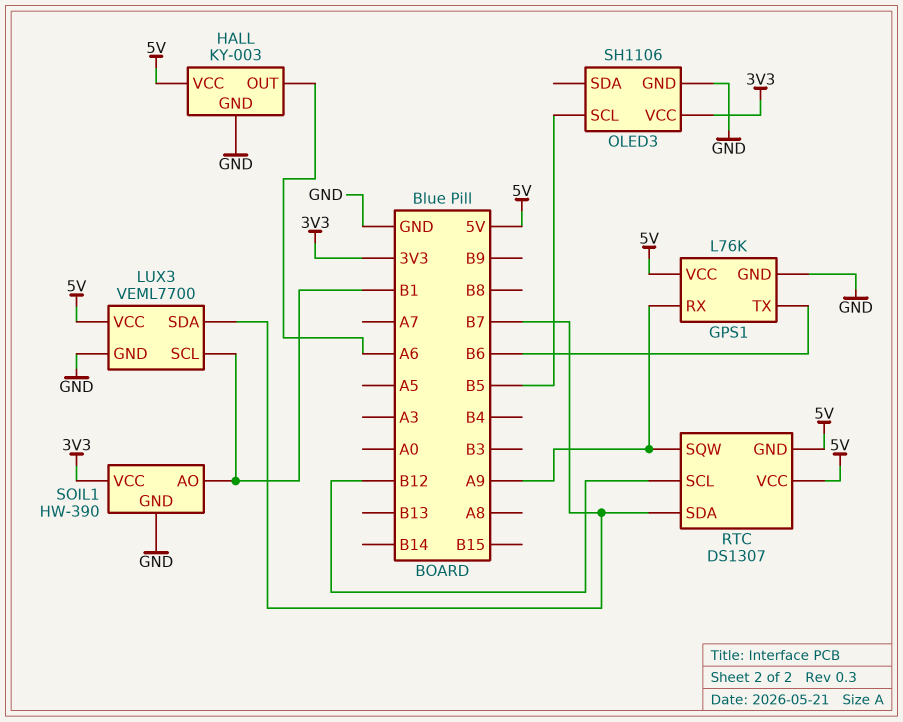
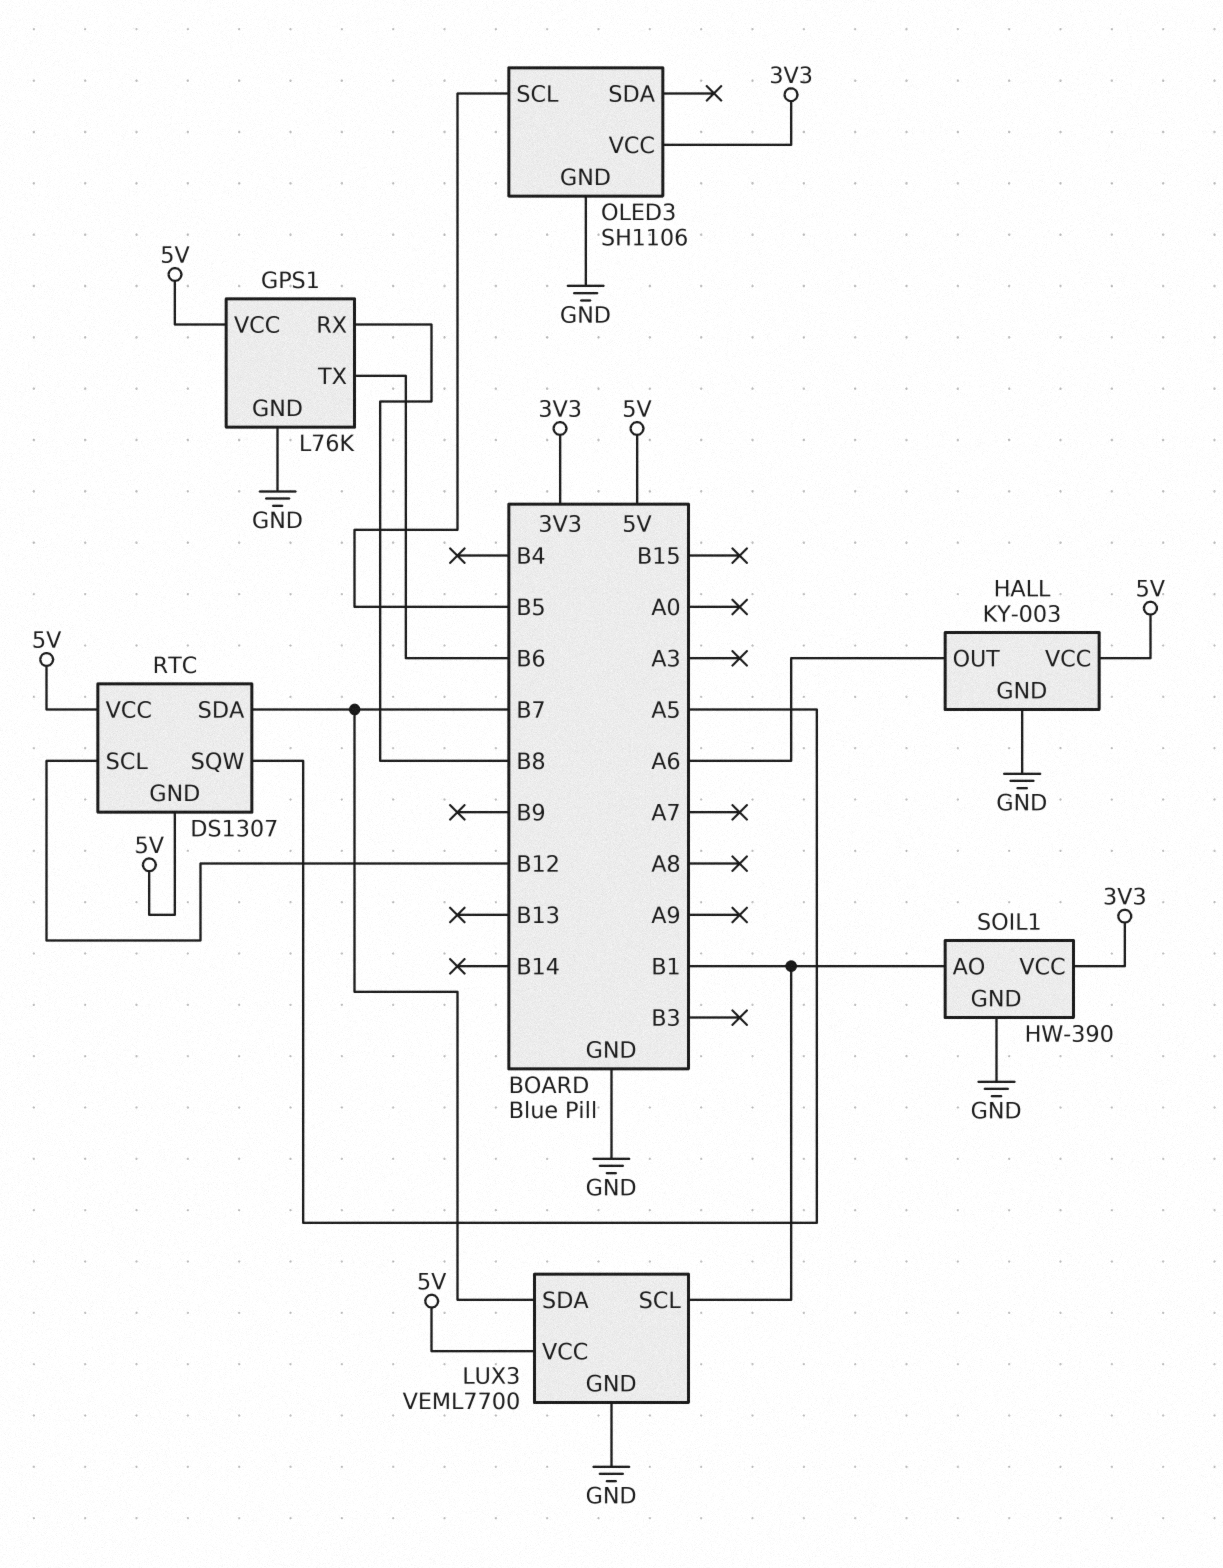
GPS1 pin RX: A9 -> B8
RTC pin SQW: A9 -> A5

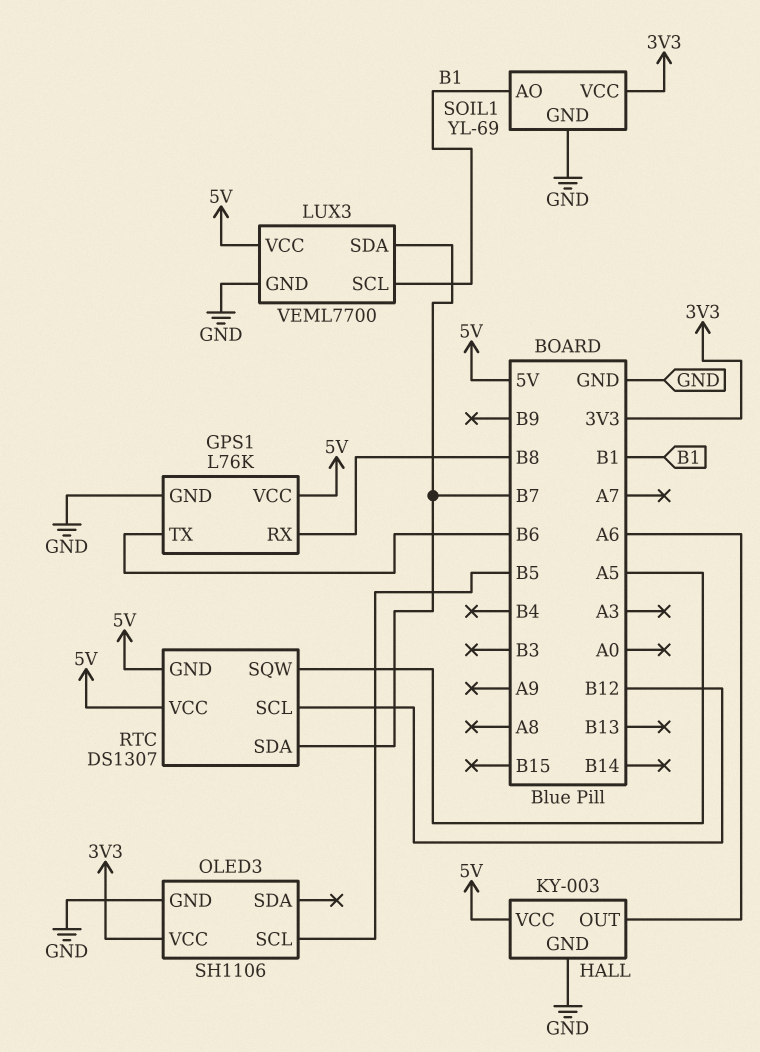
SOIL1: HW-390 -> YL-69

